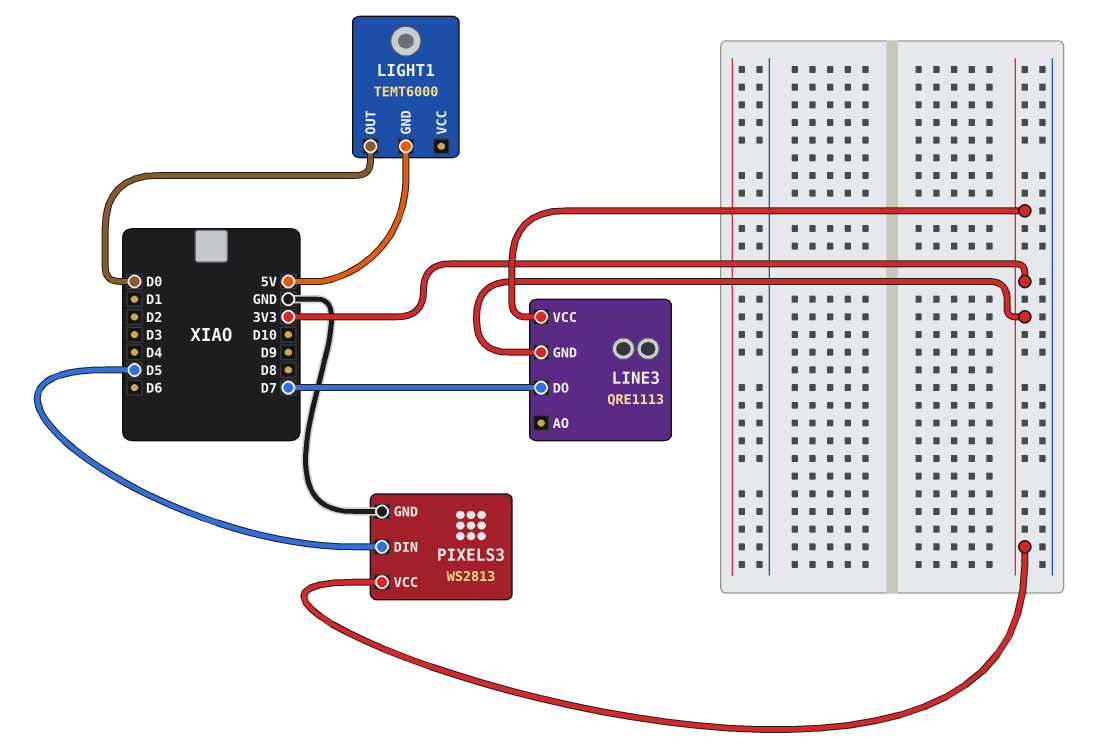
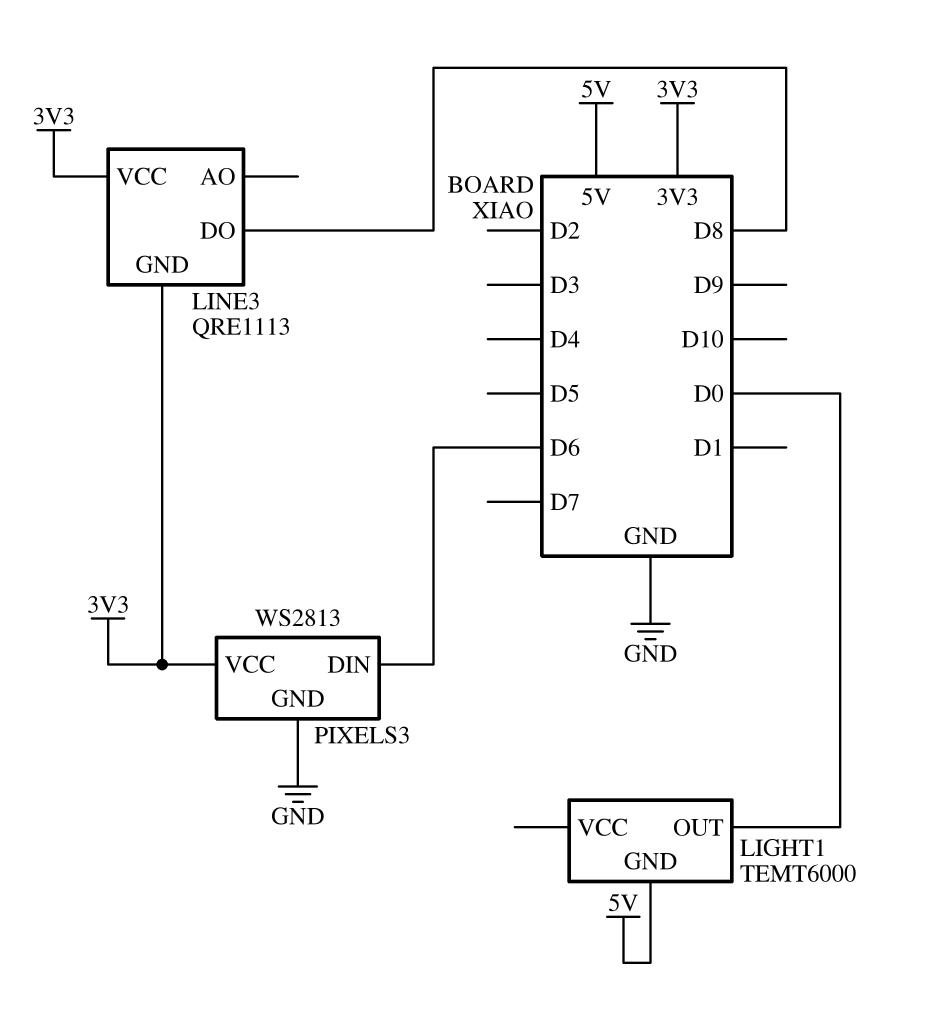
LINE3 pin DO: D7 -> D8
PIXELS3 pin DIN: D5 -> D6

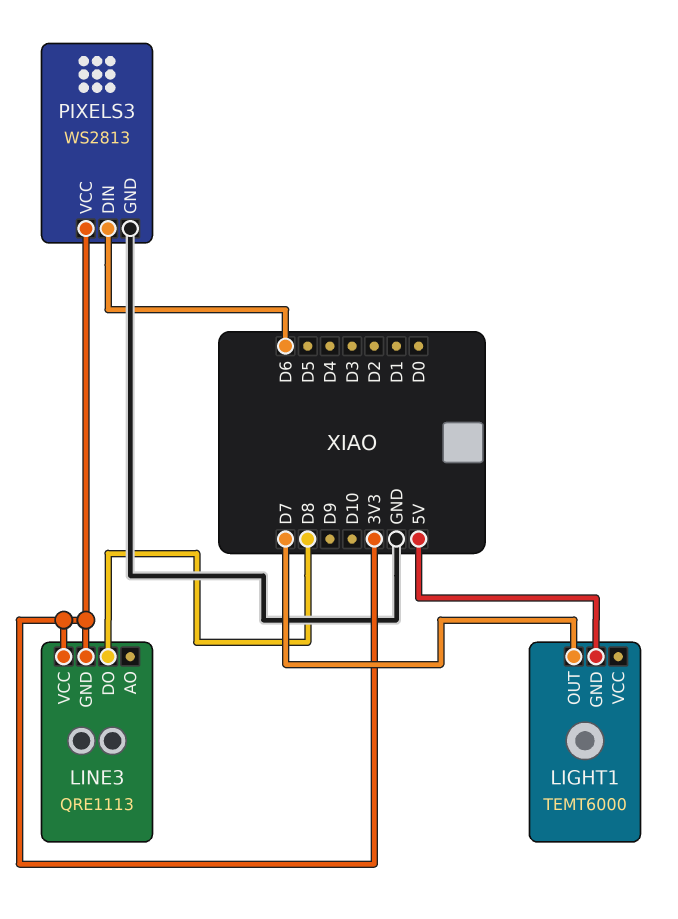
LIGHT1 pin OUT: D0 -> D7

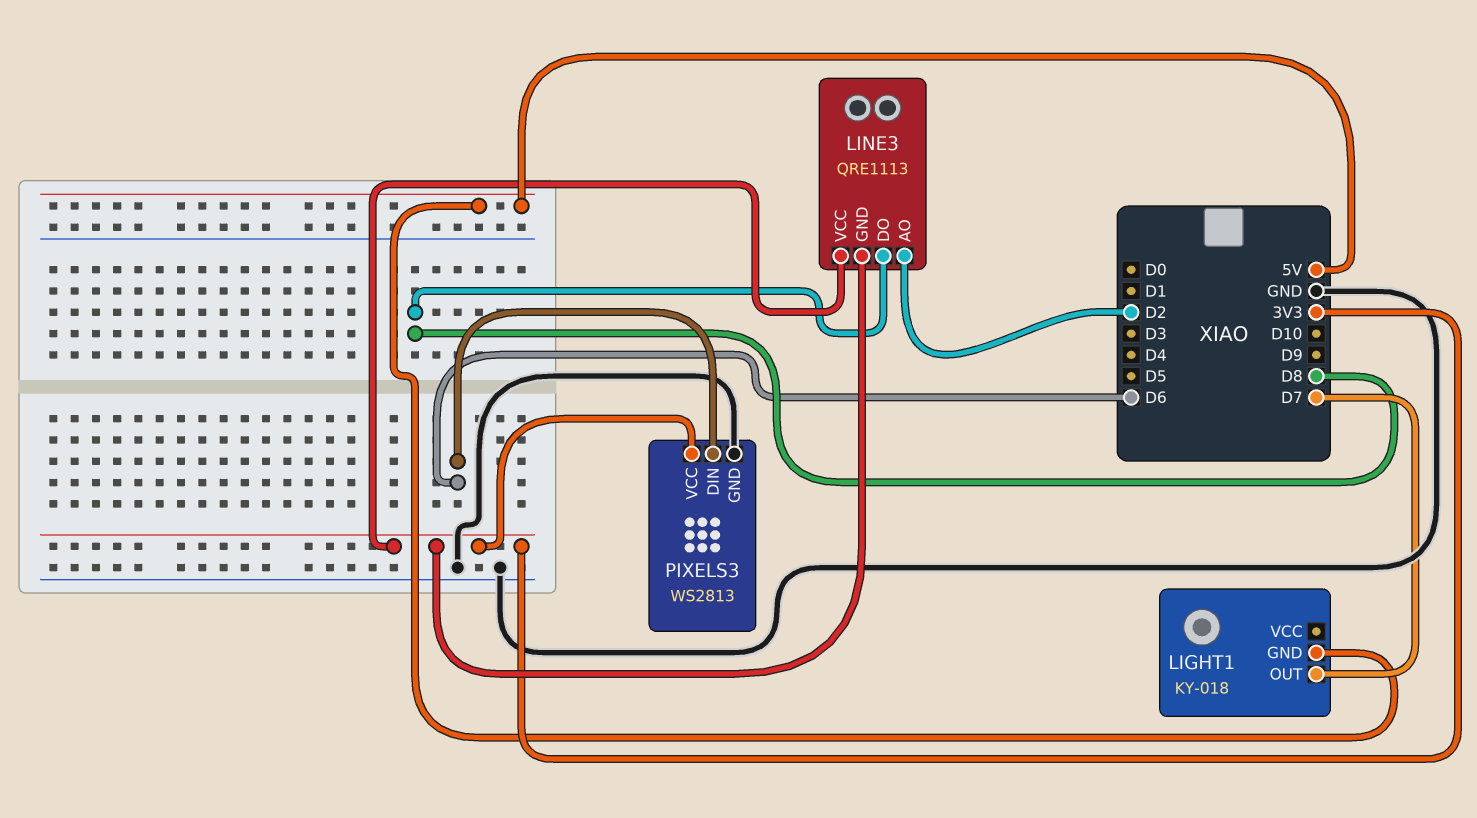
LIGHT1: TEMT6000 -> KY-018
LINE3 pin AO: none -> D2

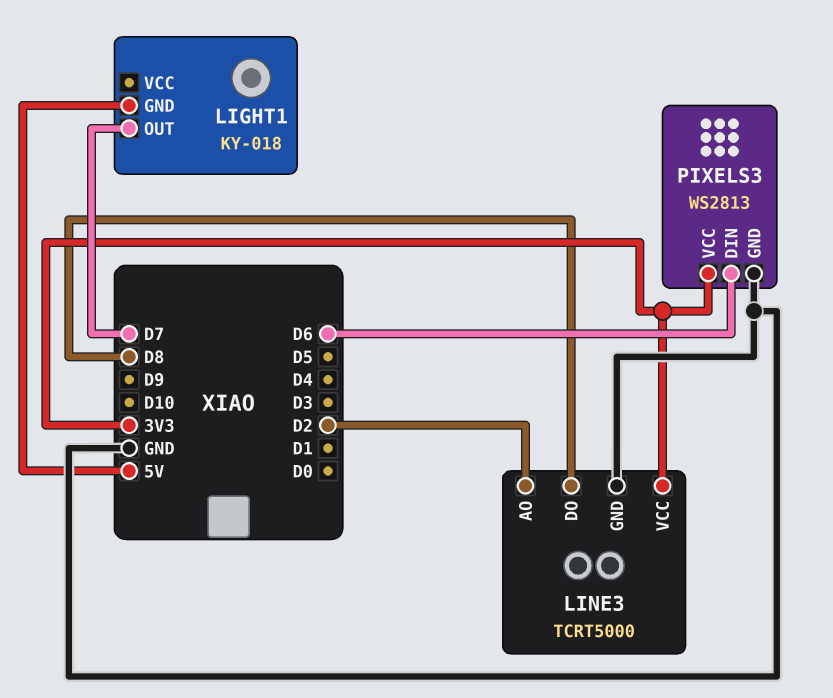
LINE3: QRE1113 -> TCRT5000
LINE3 pin GND: 3V3 -> GND

